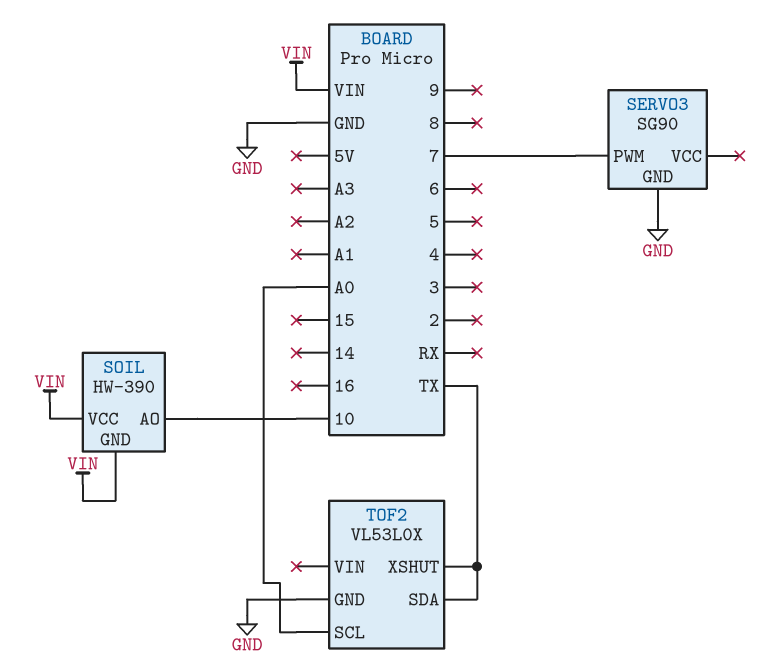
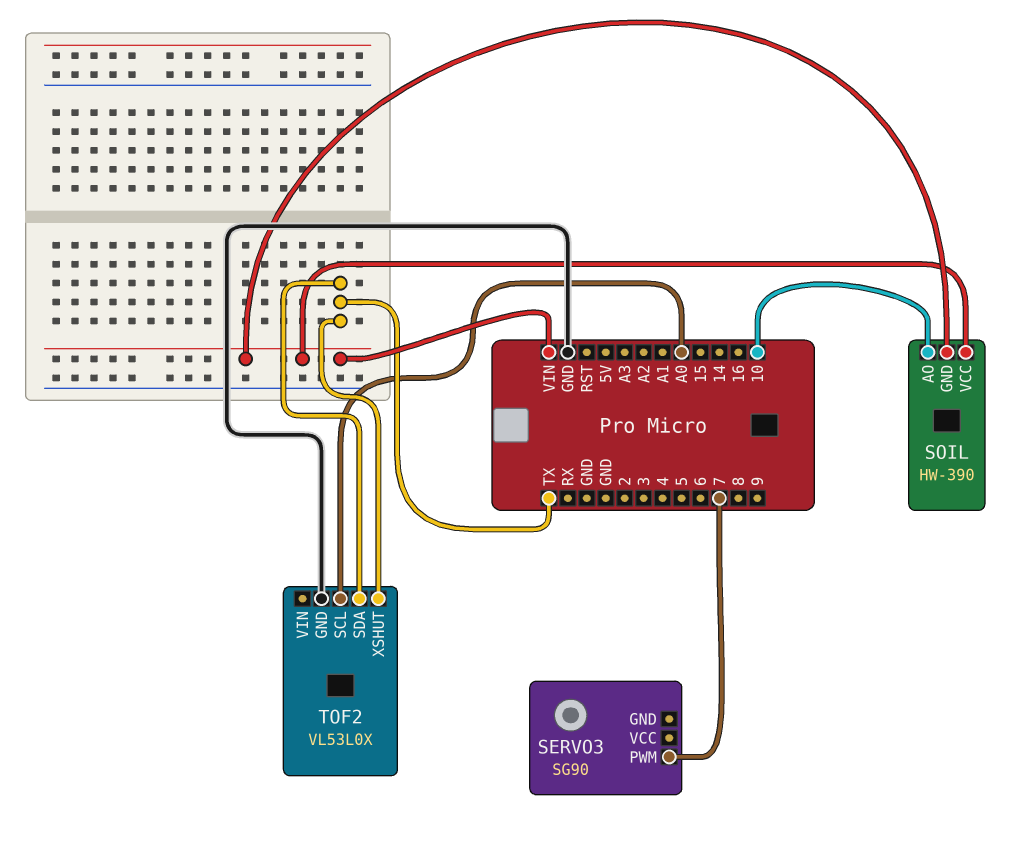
SERVO3 pin GND: GND -> none

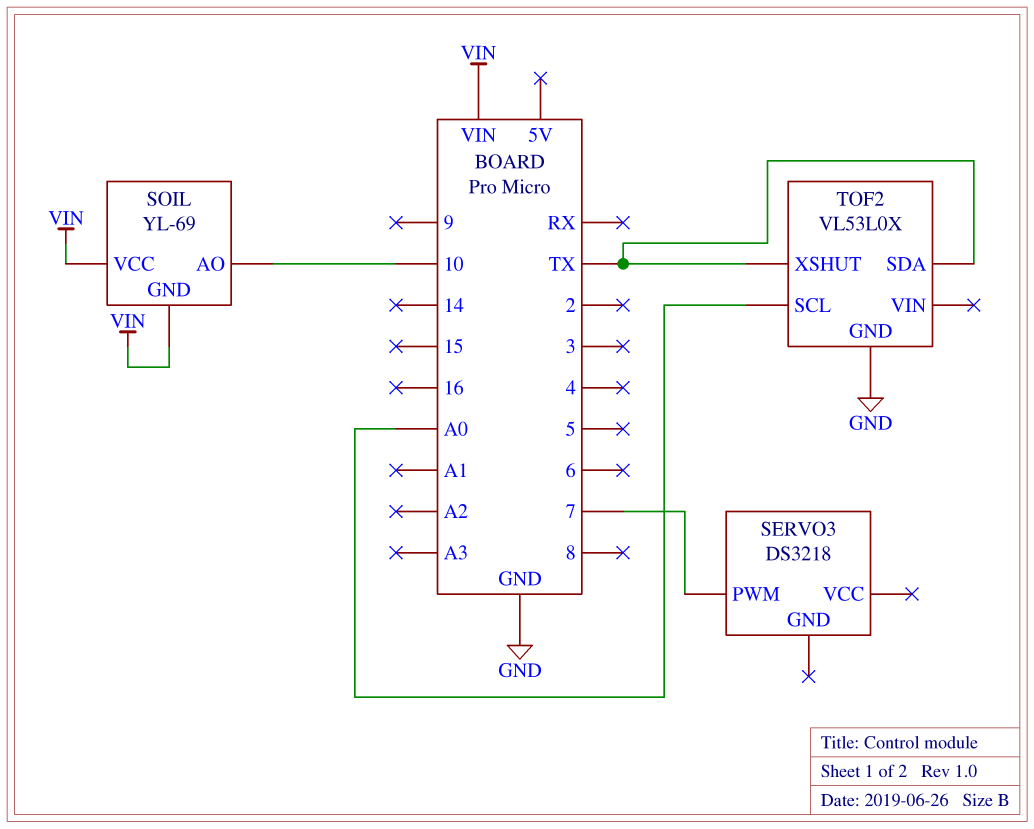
SERVO3: SG90 -> DS3218
SOIL: HW-390 -> YL-69

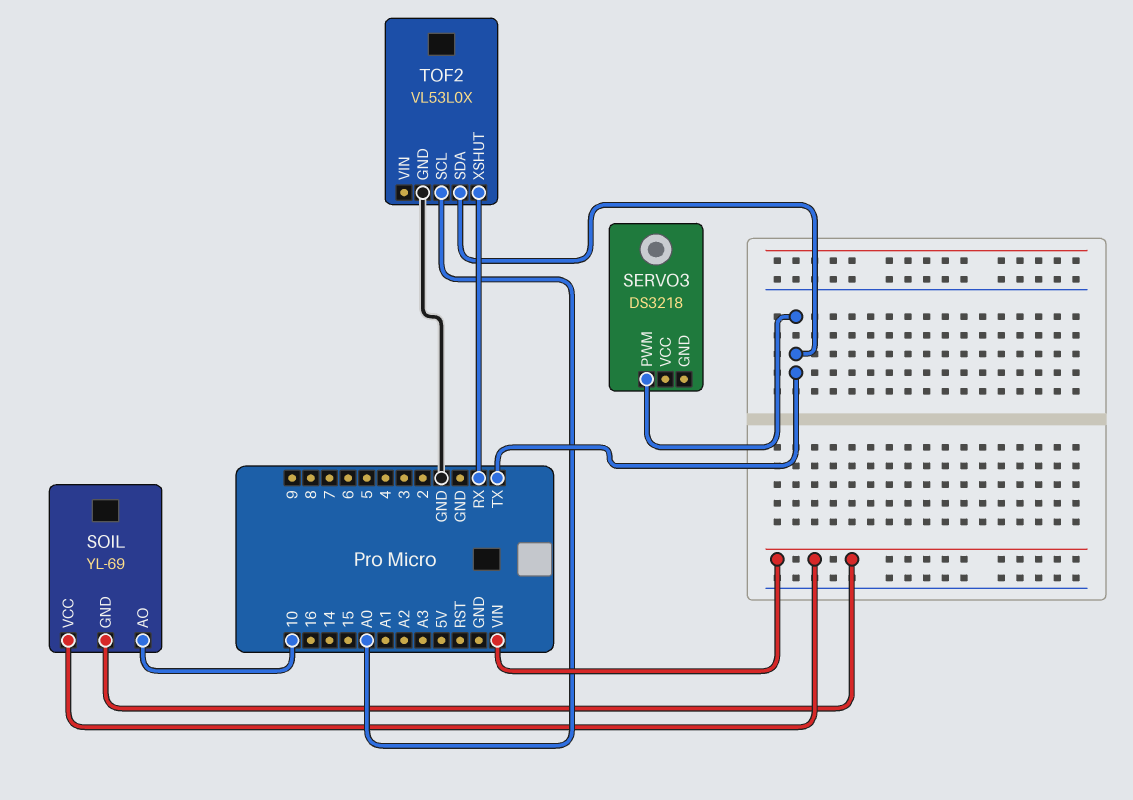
SERVO3 pin PWM: 7 -> TX
TOF2 pin XSHUT: TX -> RX

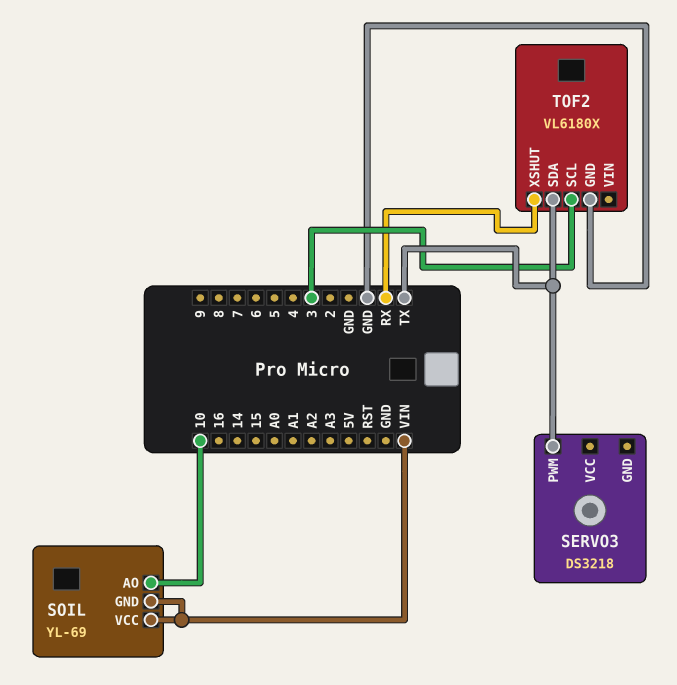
TOF2: VL53L0X -> VL6180X
TOF2 pin SCL: A0 -> 3

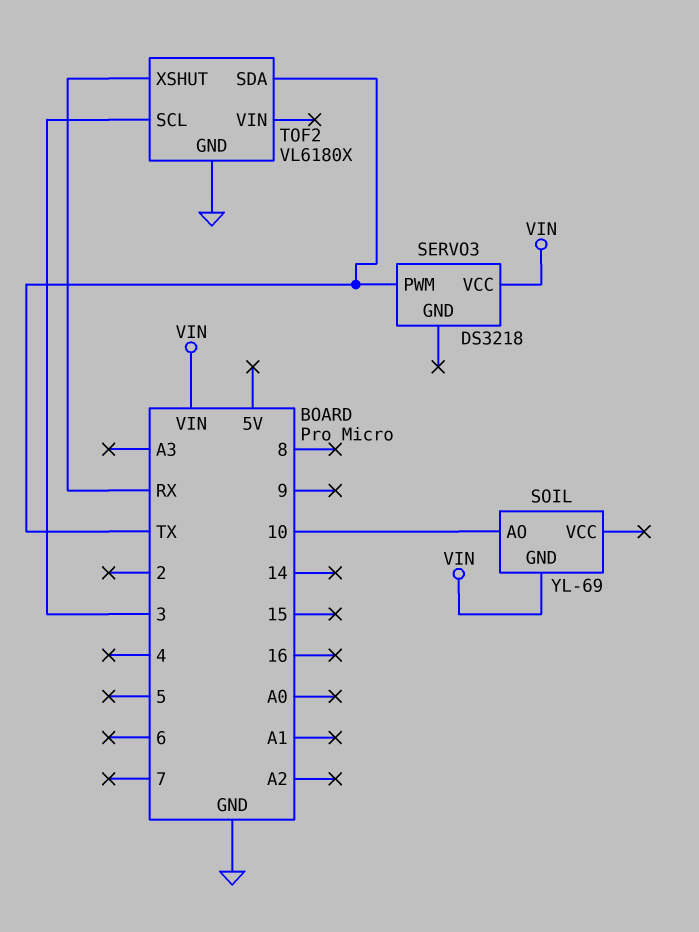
SERVO3 pin VCC: none -> VIN
SOIL pin VCC: VIN -> none

